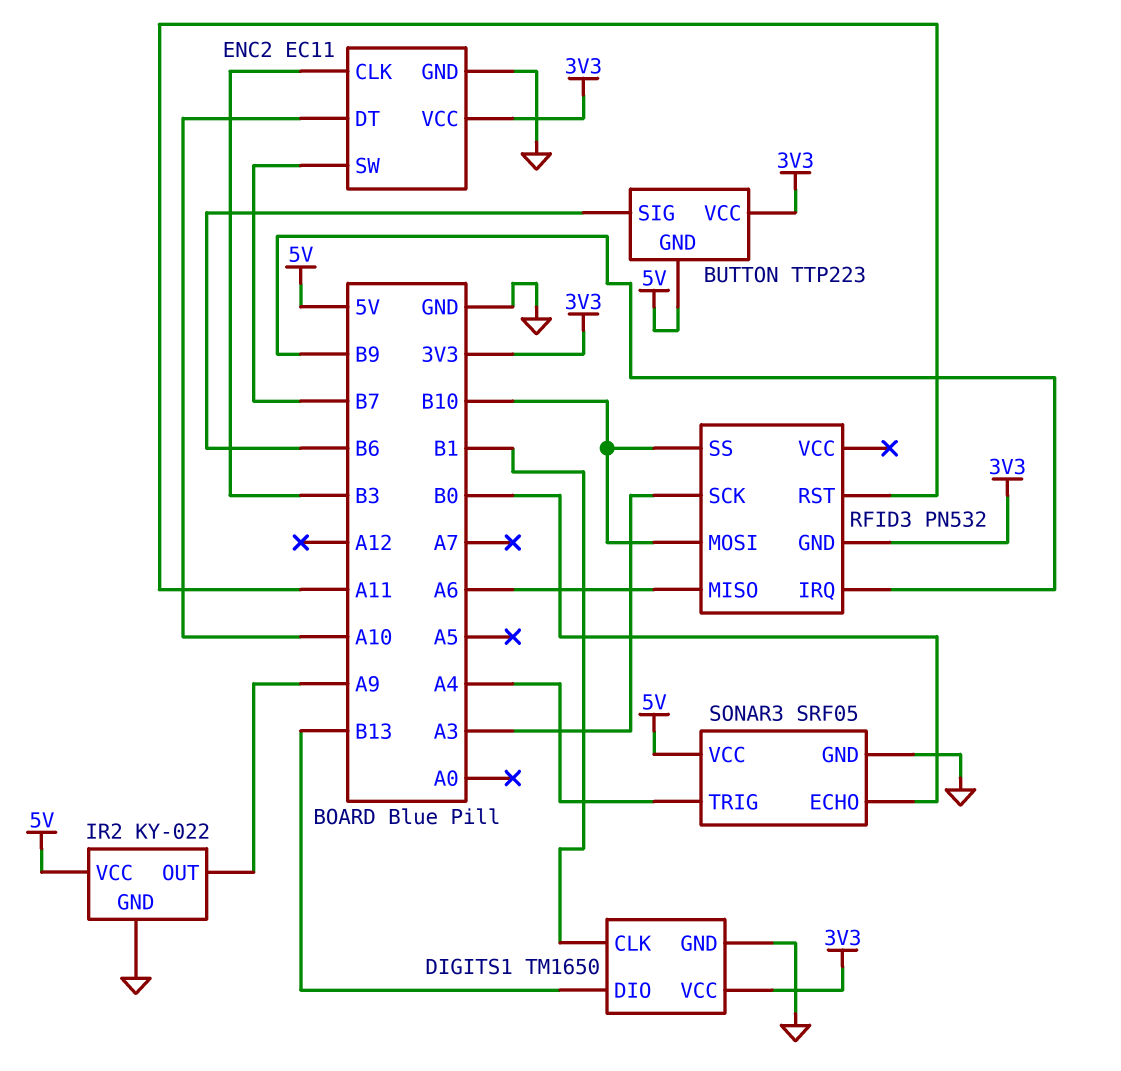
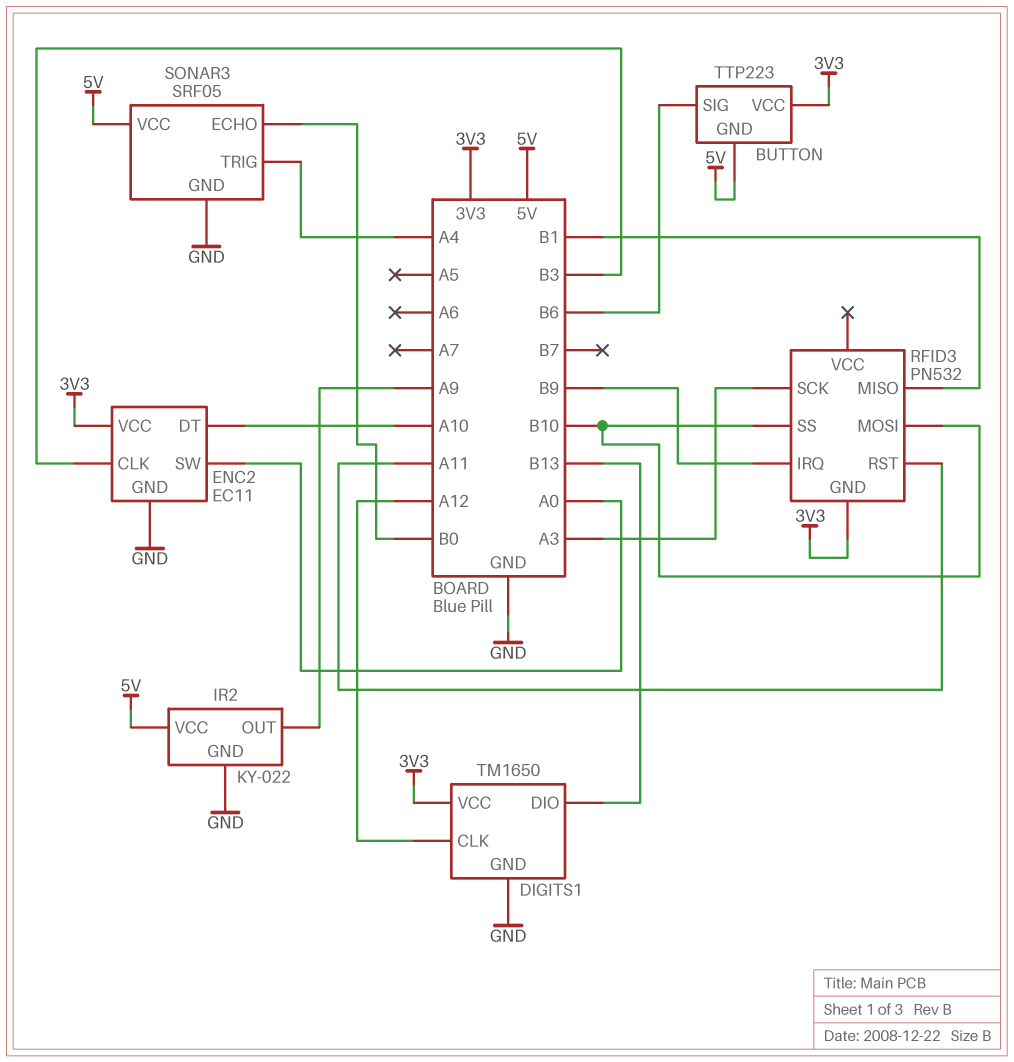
DIGITS1 pin CLK: B1 -> A12
ENC2 pin SW: B7 -> A0
RFID3 pin MISO: A6 -> B1

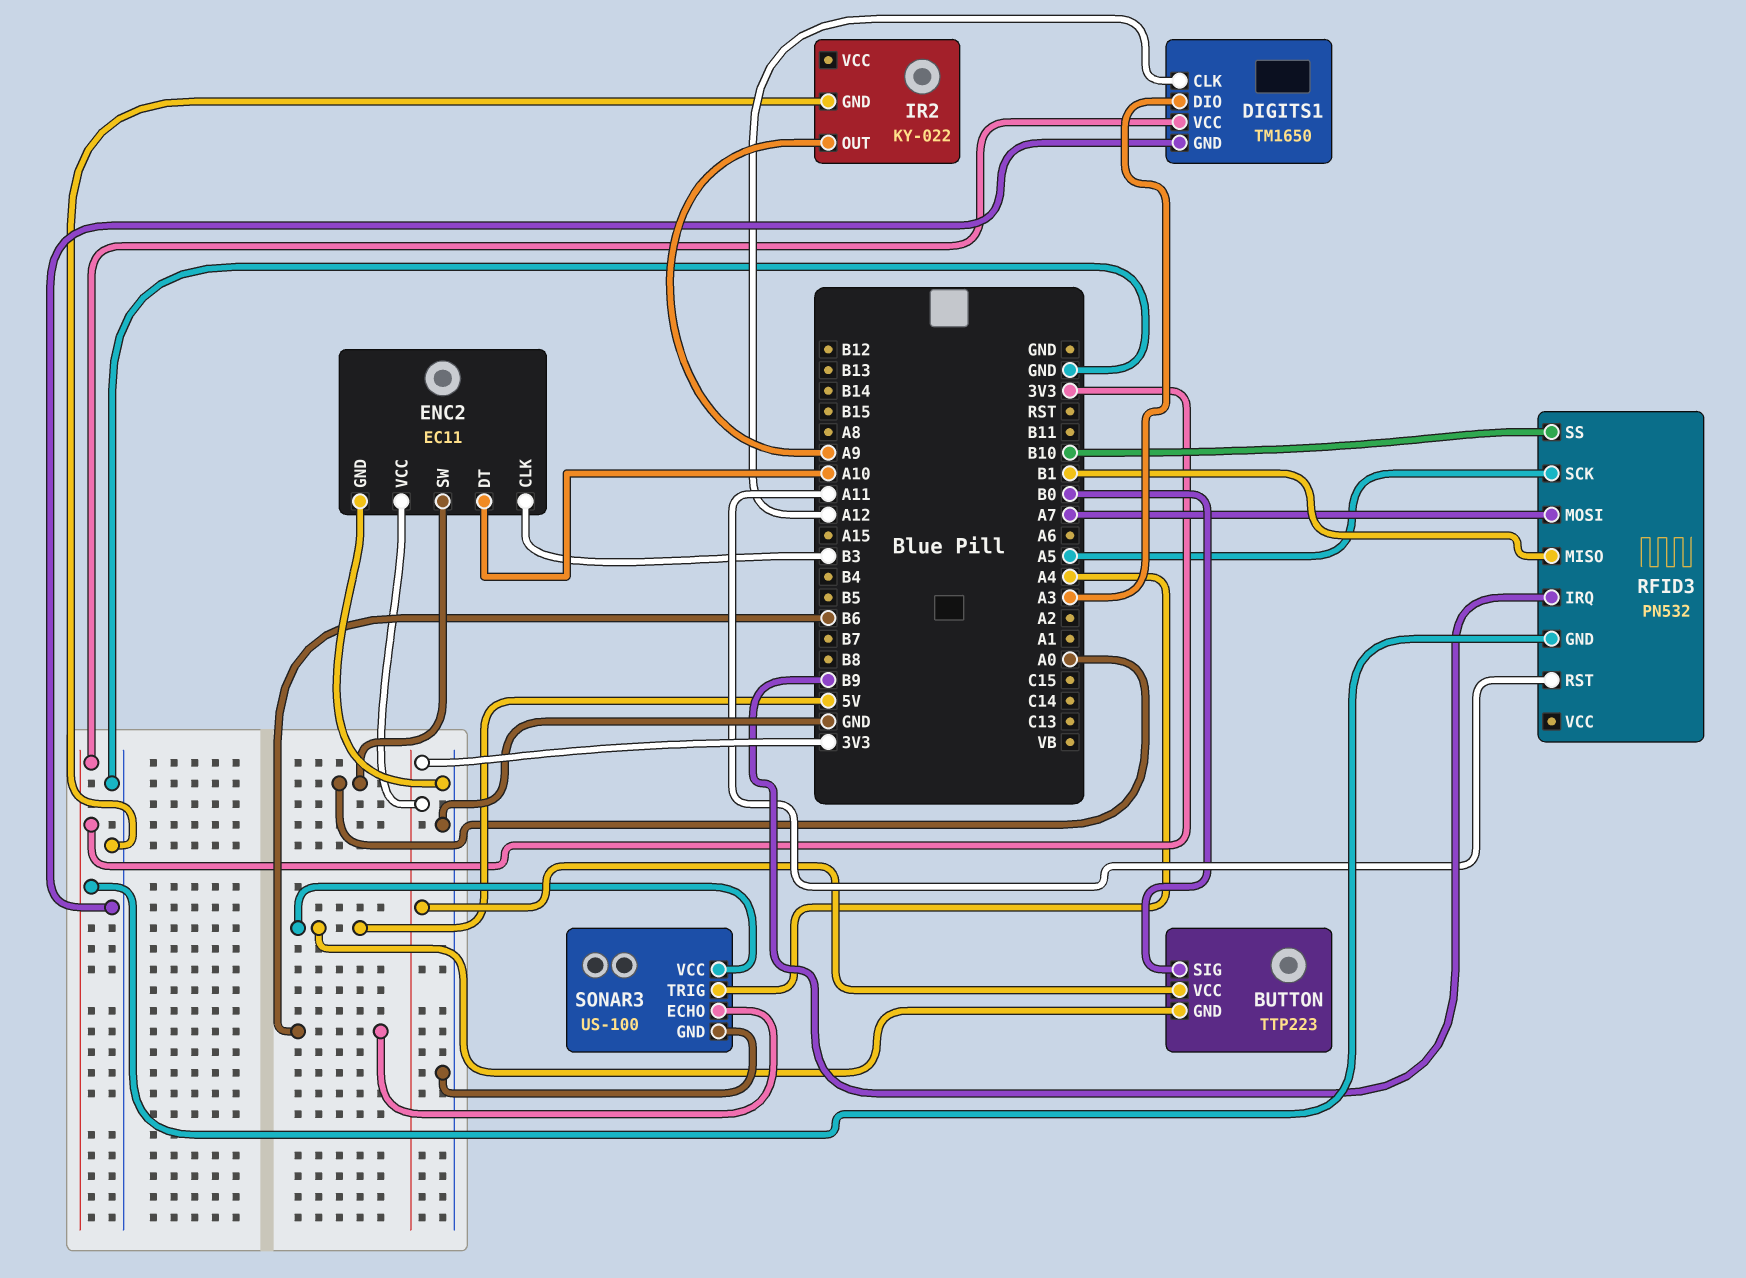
BUTTON pin SIG: B6 -> B0
DIGITS1 pin DIO: B13 -> A3
IR2 pin VCC: 5V -> none
RFID3 pin MOSI: B10 -> A7
RFID3 pin SCK: A3 -> A5
SONAR3: SRF05 -> US-100
SONAR3 pin ECHO: B0 -> B6

